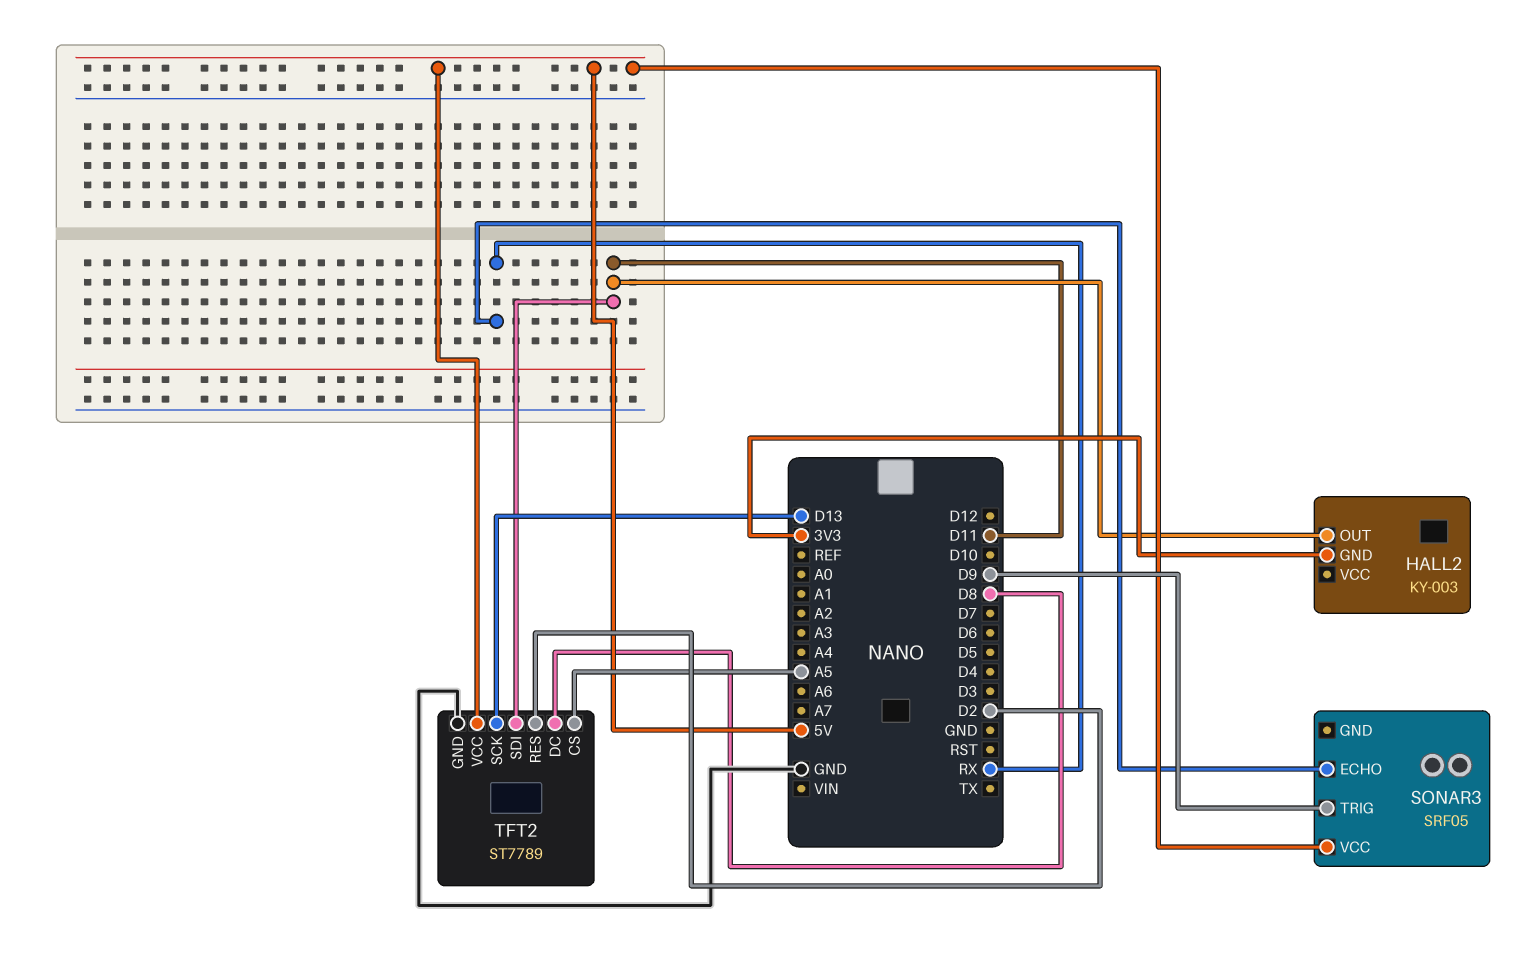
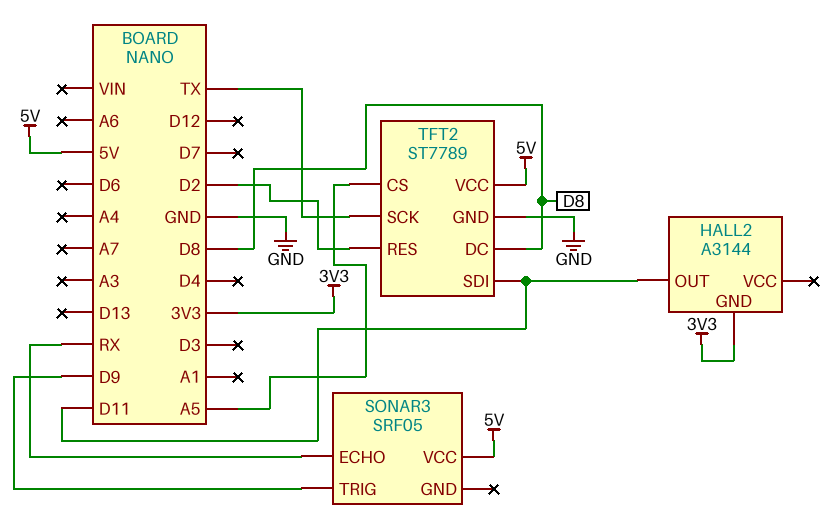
HALL2: KY-003 -> A3144
TFT2 pin SCK: D13 -> TX

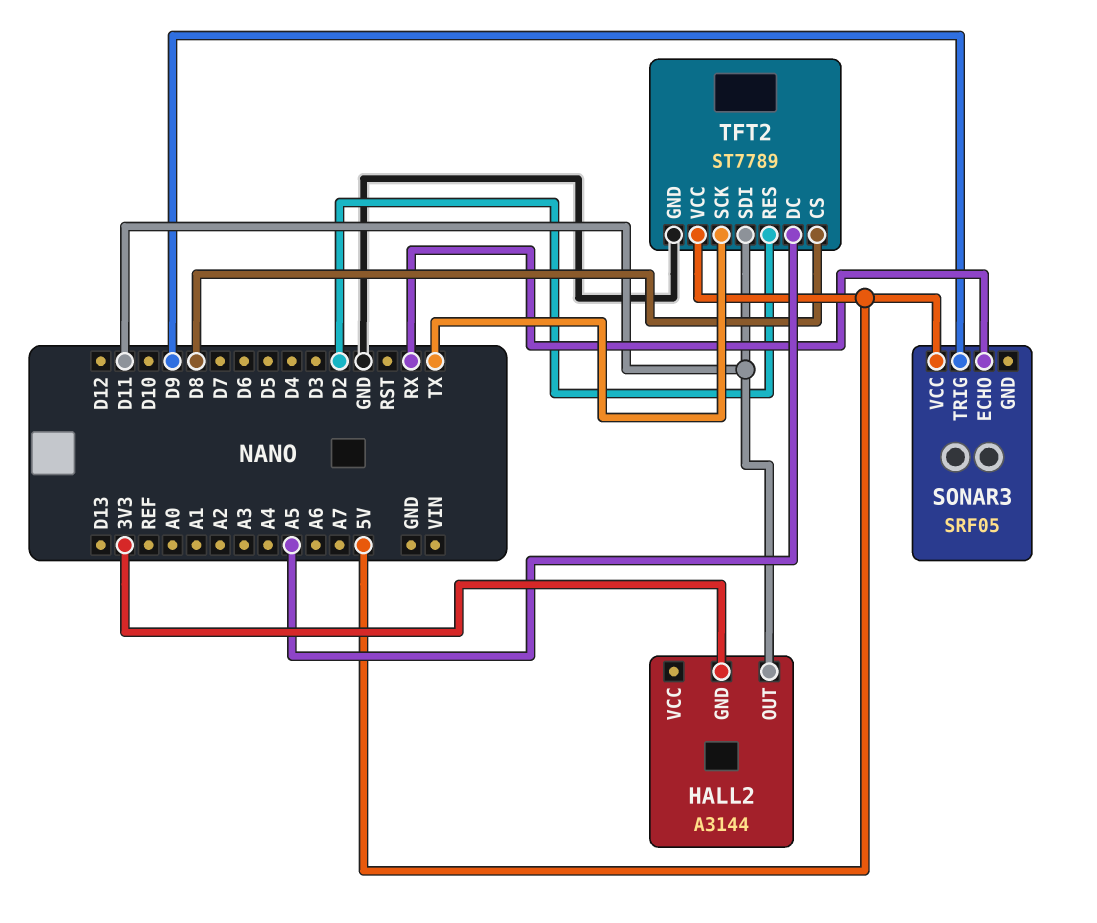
TFT2 pin CS: A5 -> D8
TFT2 pin DC: D8 -> A5

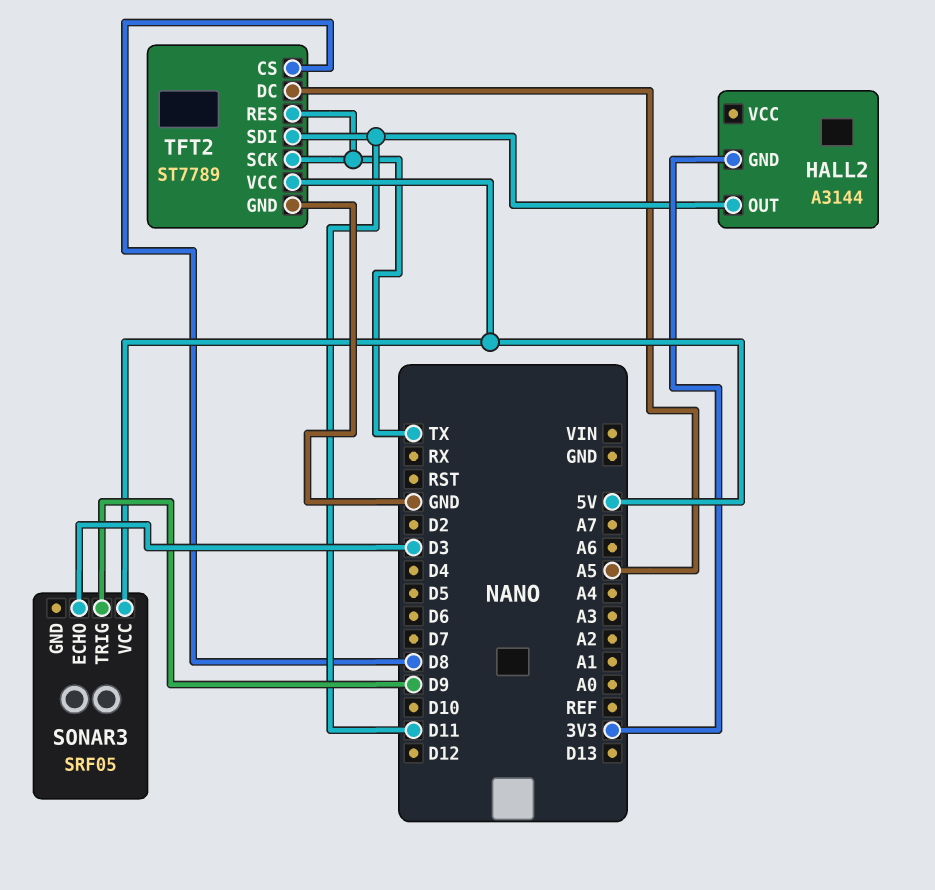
SONAR3 pin ECHO: RX -> D3
TFT2 pin RES: D2 -> TX

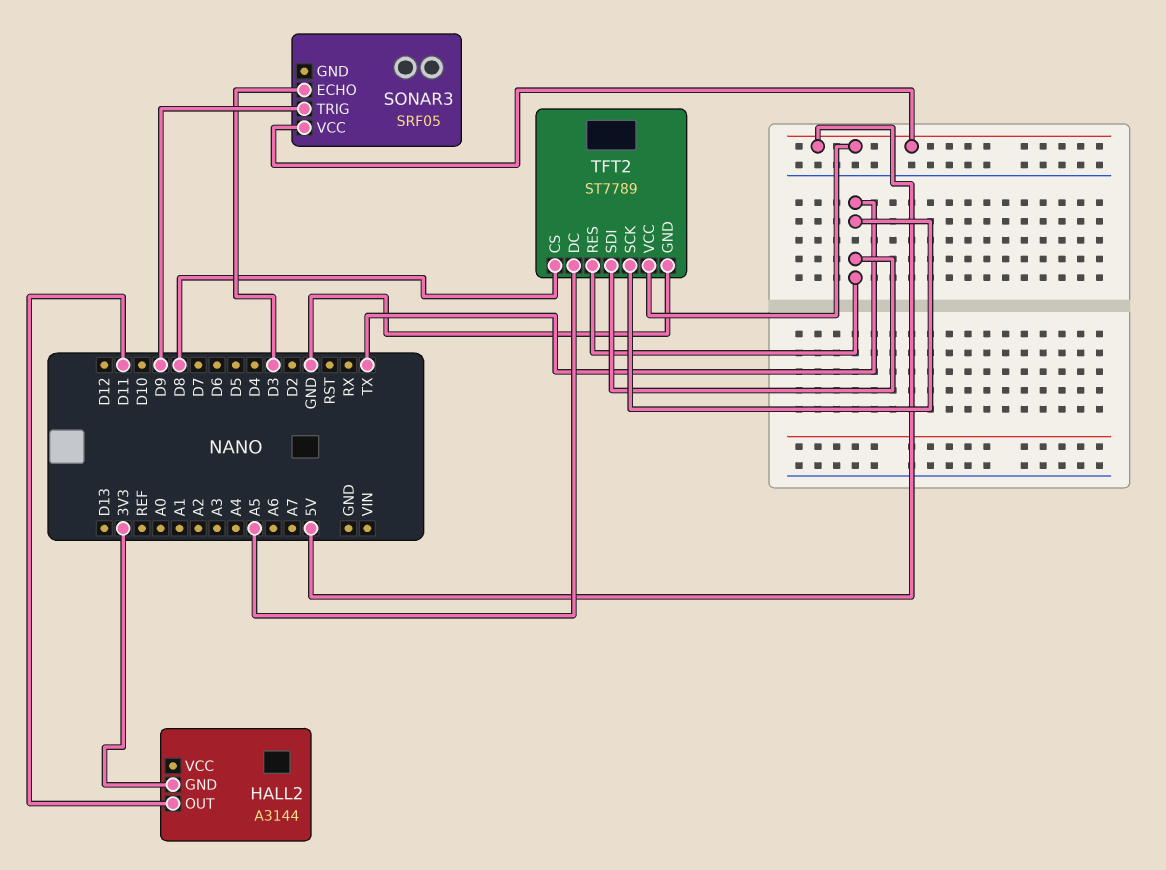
TFT2 pin SDI: D11 -> TX

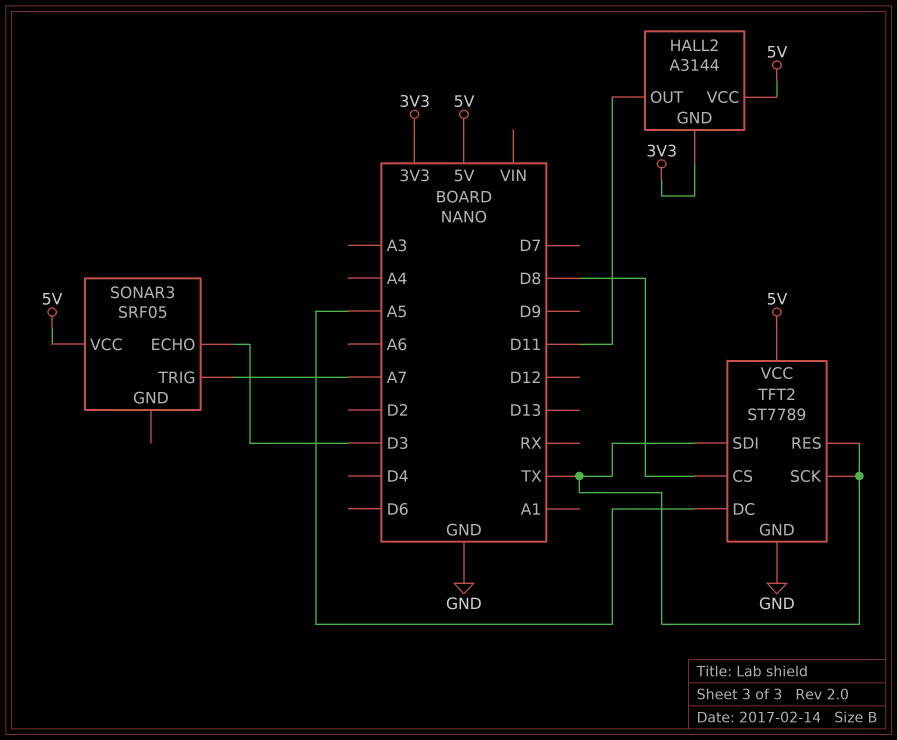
HALL2 pin VCC: none -> 5V
SONAR3 pin TRIG: D9 -> A7

